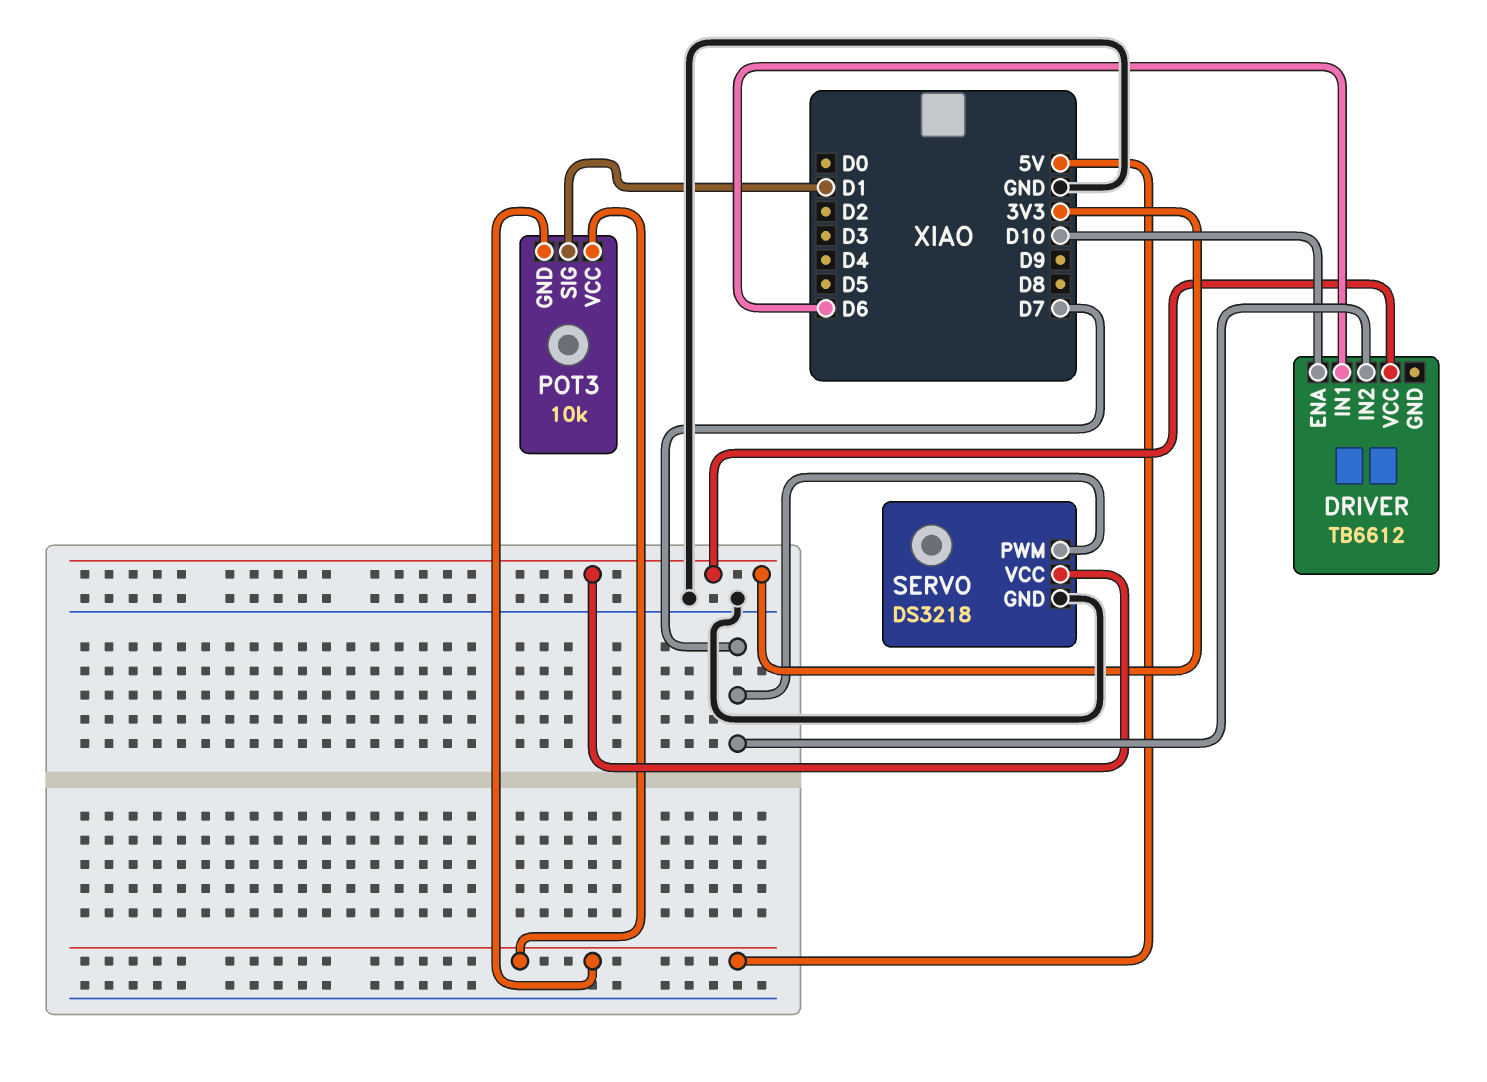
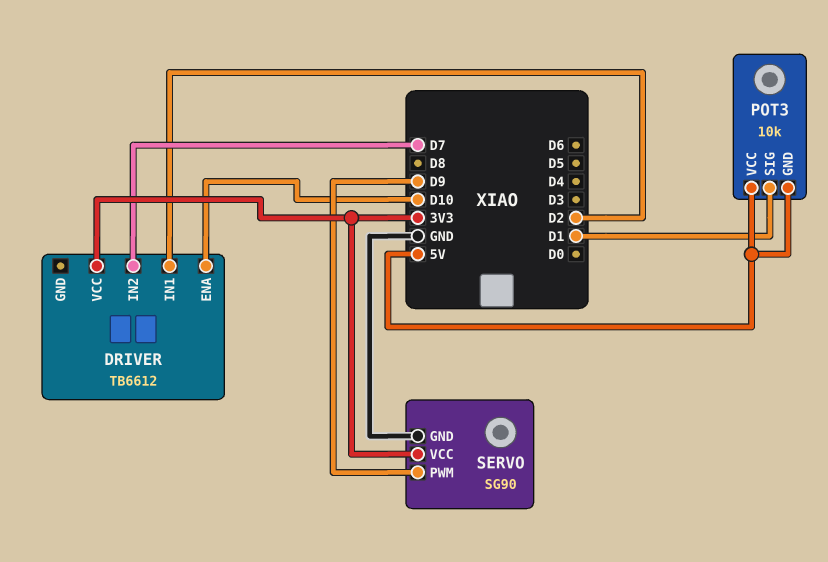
DRIVER pin IN1: D6 -> D2
SERVO: DS3218 -> SG90
SERVO pin PWM: D7 -> D9

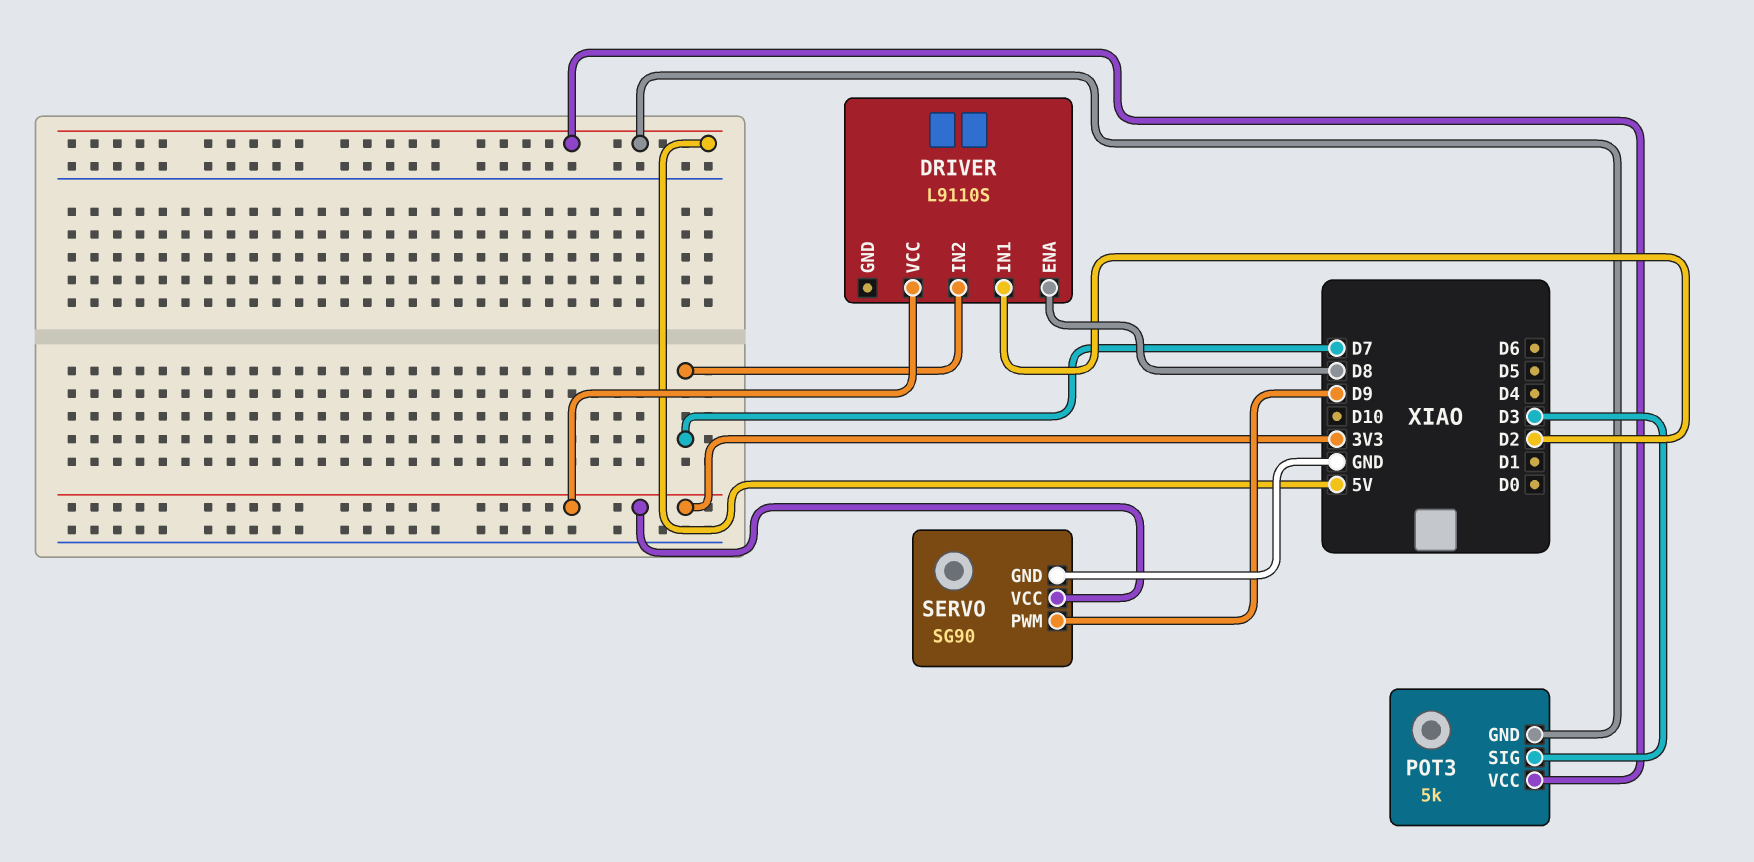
DRIVER: TB6612 -> L9110S
DRIVER pin ENA: D10 -> D8
POT3: 10k -> 5k
POT3 pin SIG: D1 -> D3

